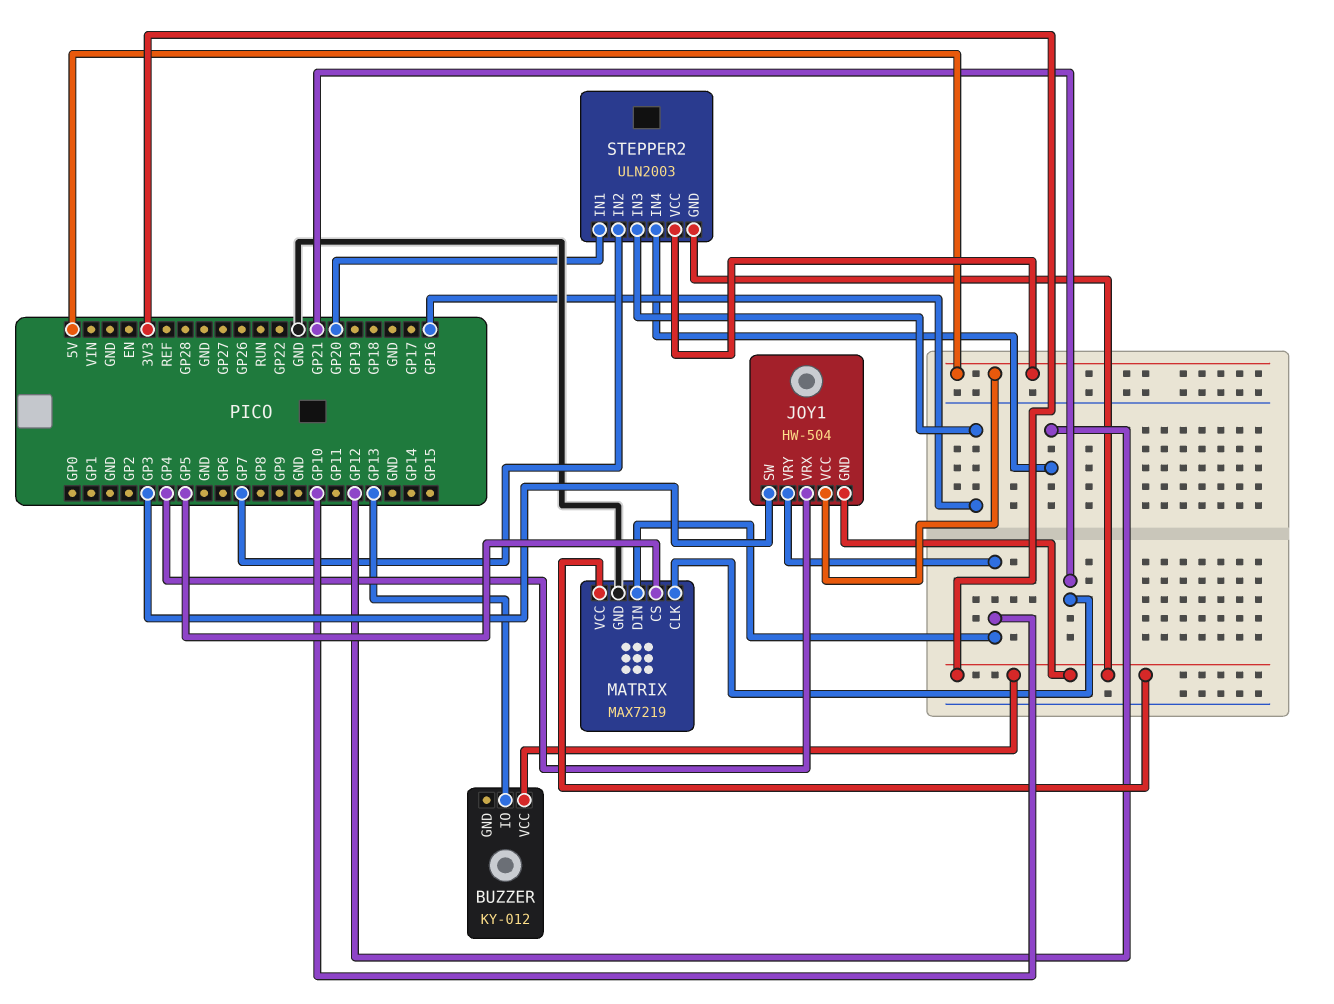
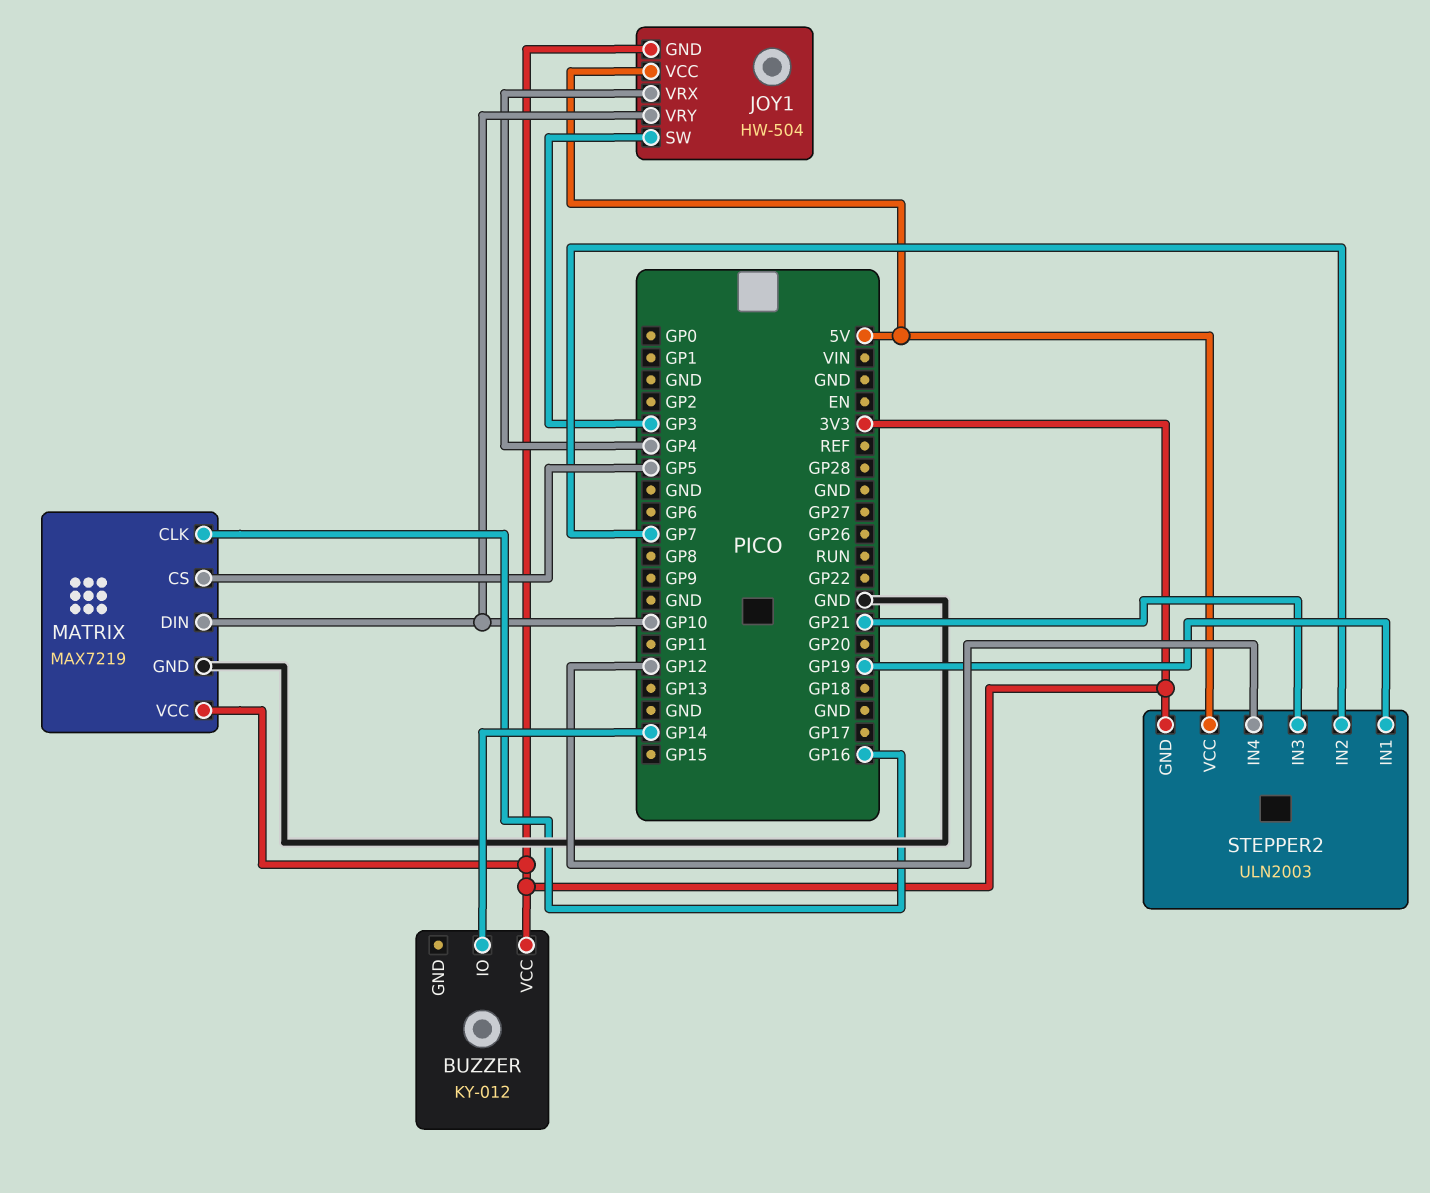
BUZZER pin IO: GP13 -> GP14
MATRIX pin CLK: GP21 -> GP16
STEPPER2 pin IN1: GP20 -> GP19
STEPPER2 pin IN3: GP16 -> GP21

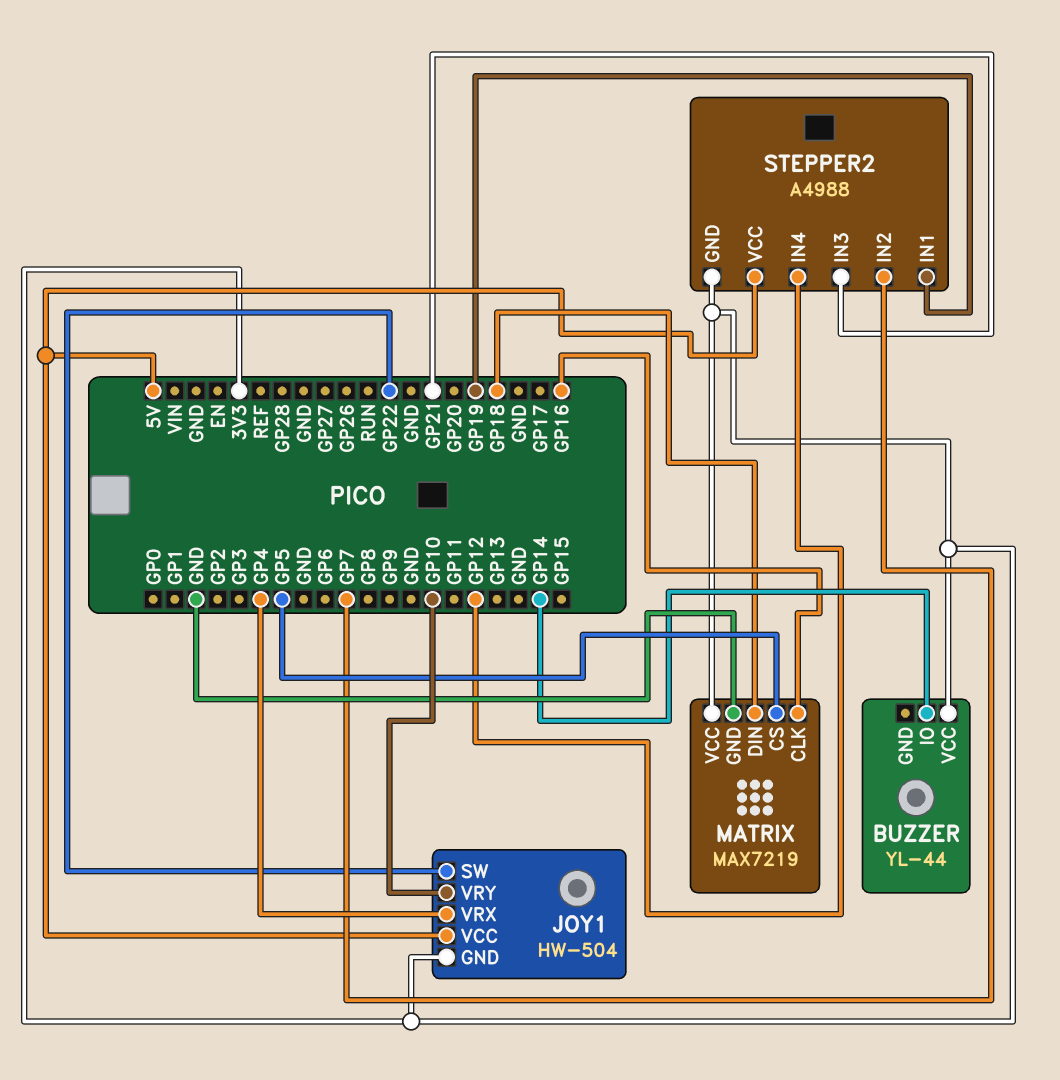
BUZZER: KY-012 -> YL-44
JOY1 pin SW: GP3 -> GP22
MATRIX pin DIN: GP10 -> GP18
STEPPER2: ULN2003 -> A4988

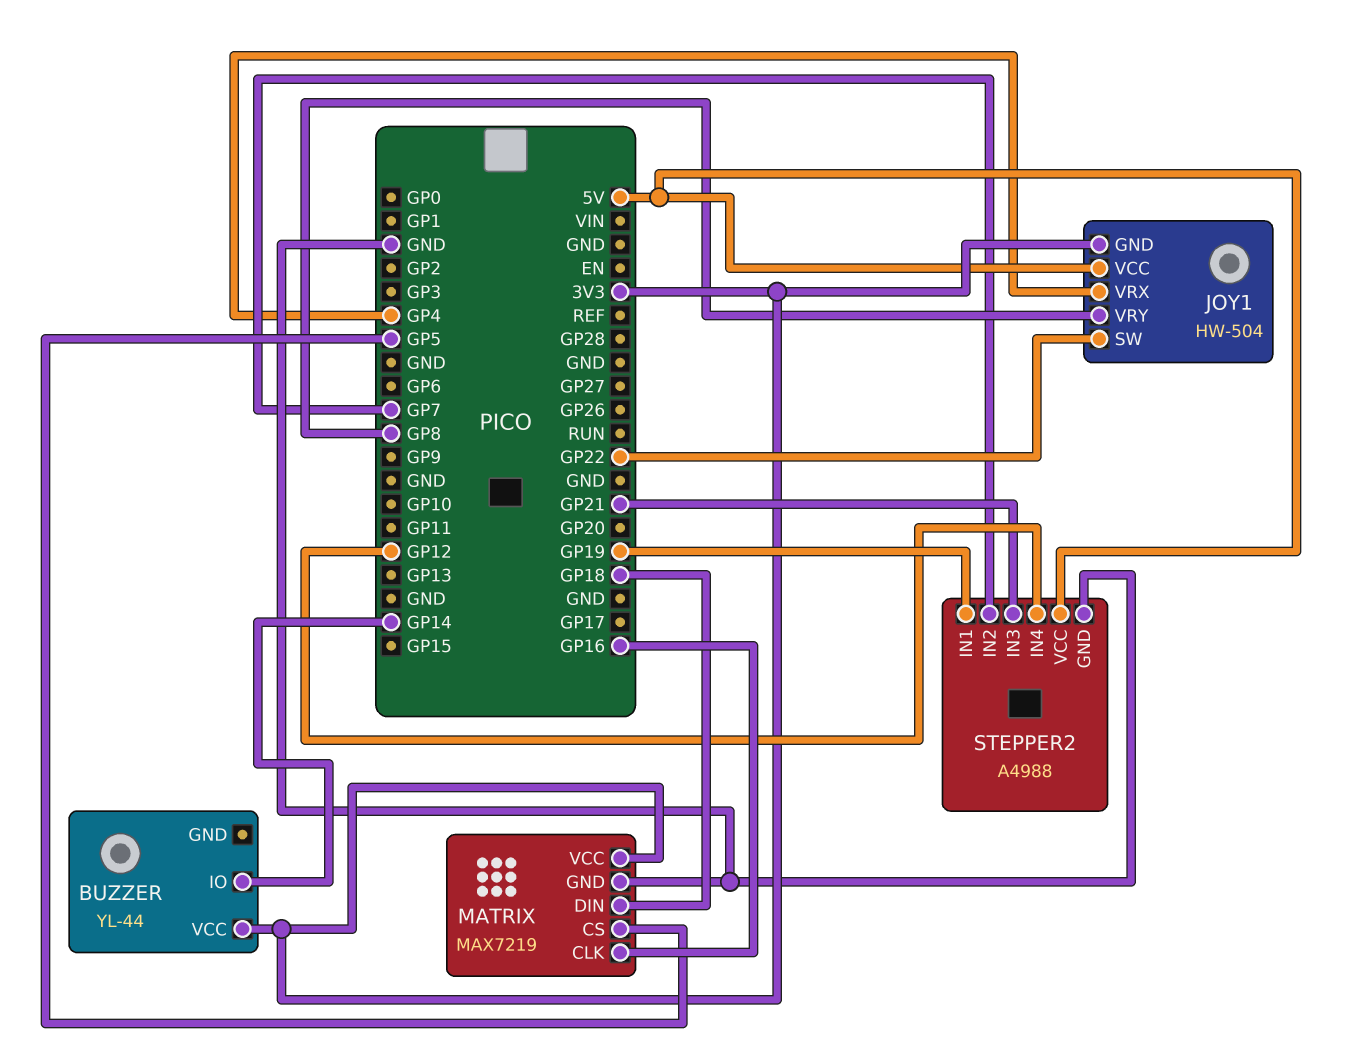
JOY1 pin VRY: GP10 -> GP8
STEPPER2 pin GND: 3V3 -> GND

